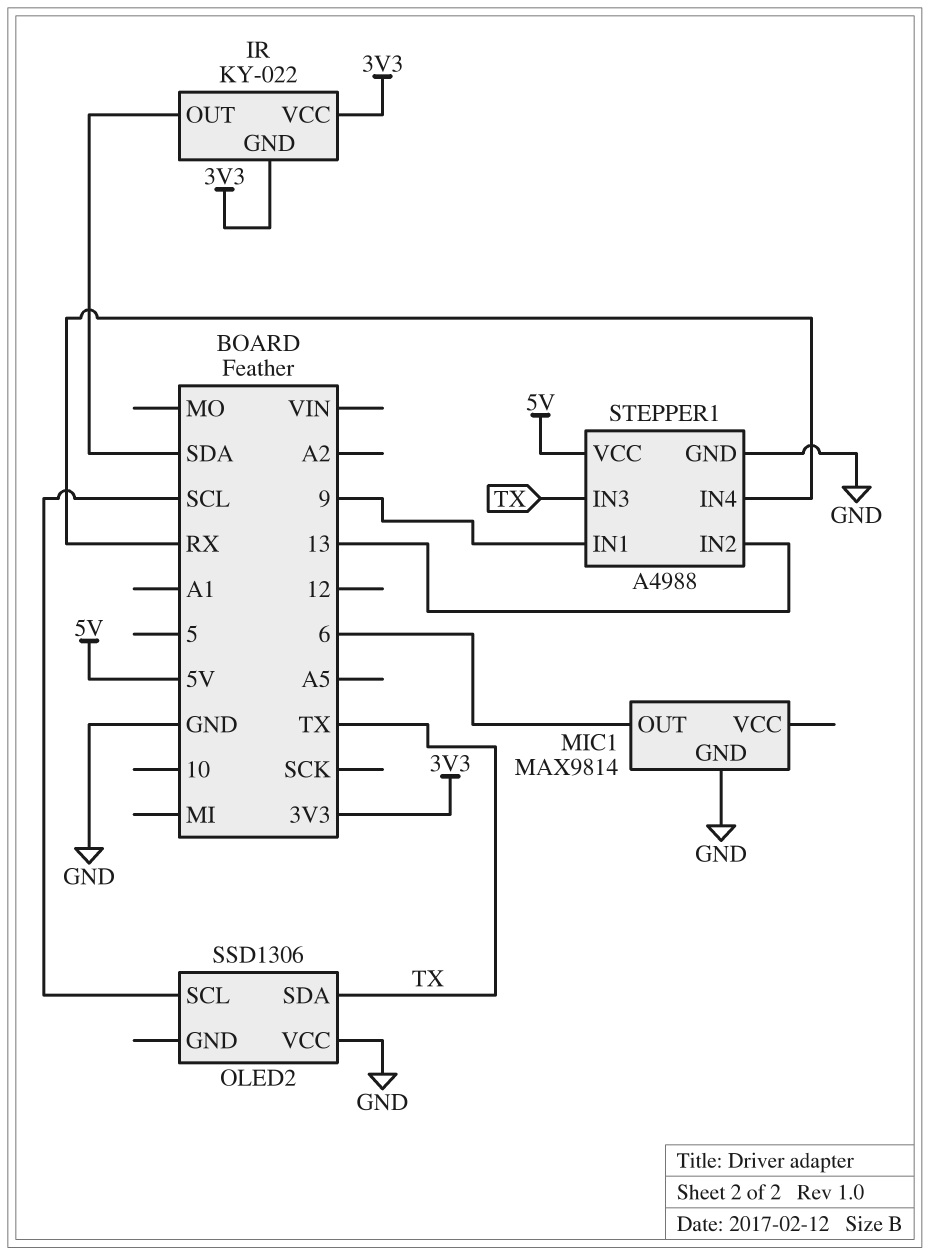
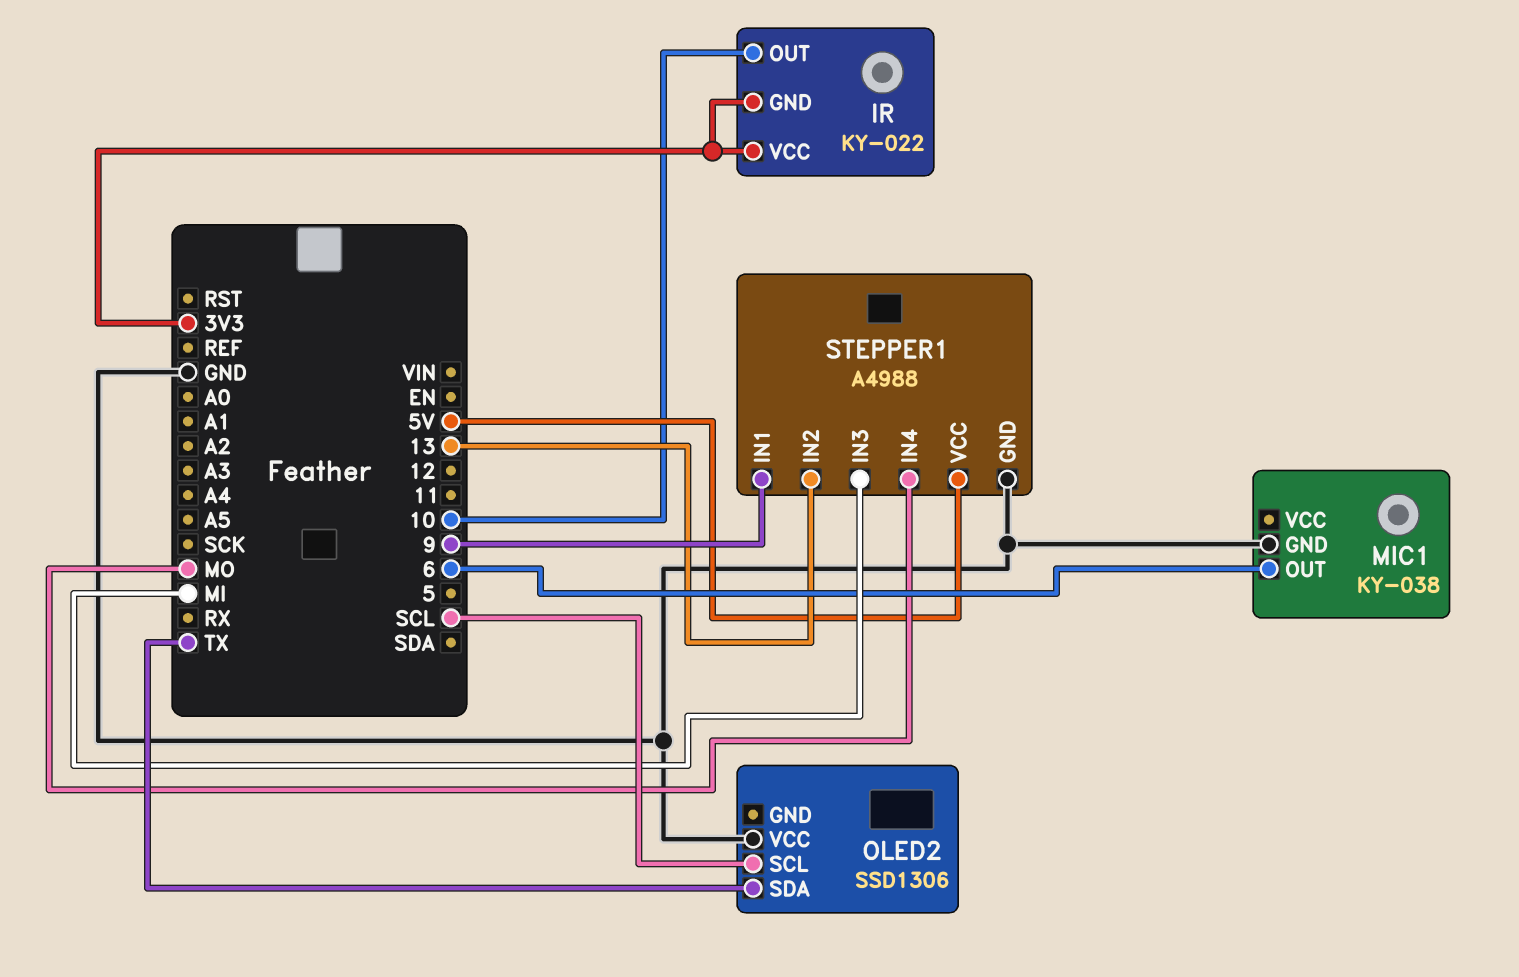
IR pin OUT: SDA -> 10
MIC1: MAX9814 -> KY-038
STEPPER1 pin IN3: TX -> MI
STEPPER1 pin IN4: RX -> MO

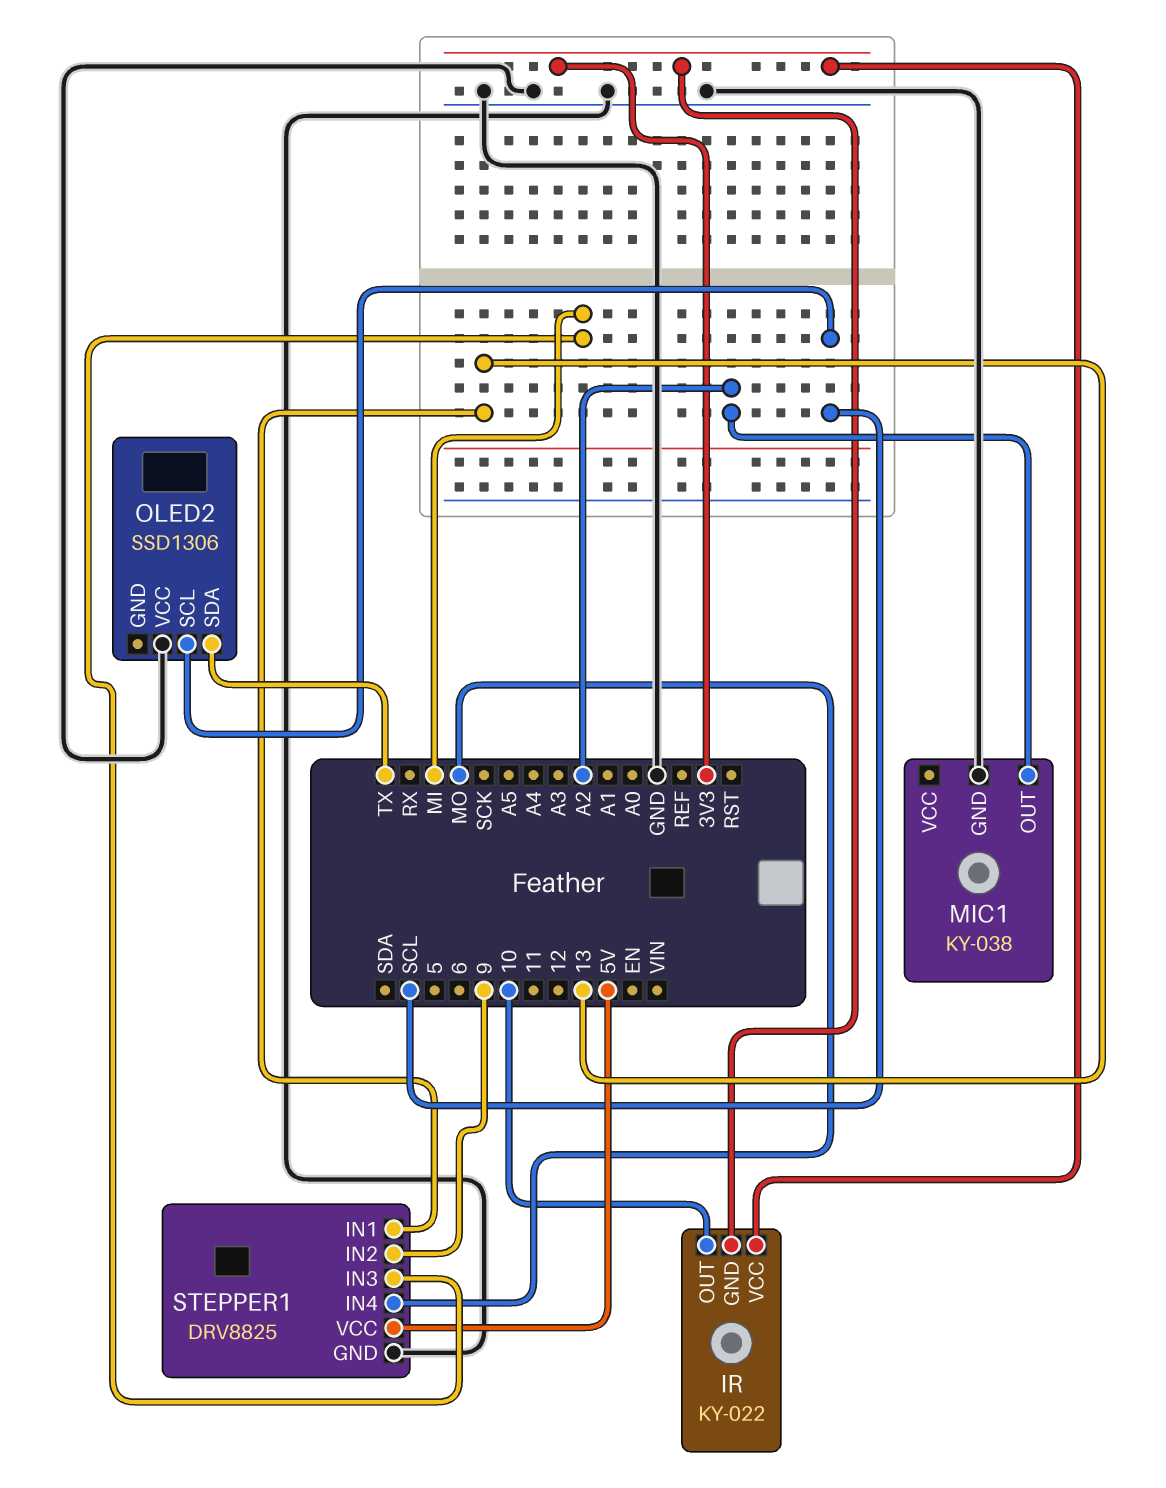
MIC1 pin OUT: 6 -> A2
STEPPER1: A4988 -> DRV8825
STEPPER1 pin IN1: 9 -> 13
STEPPER1 pin IN2: 13 -> 9

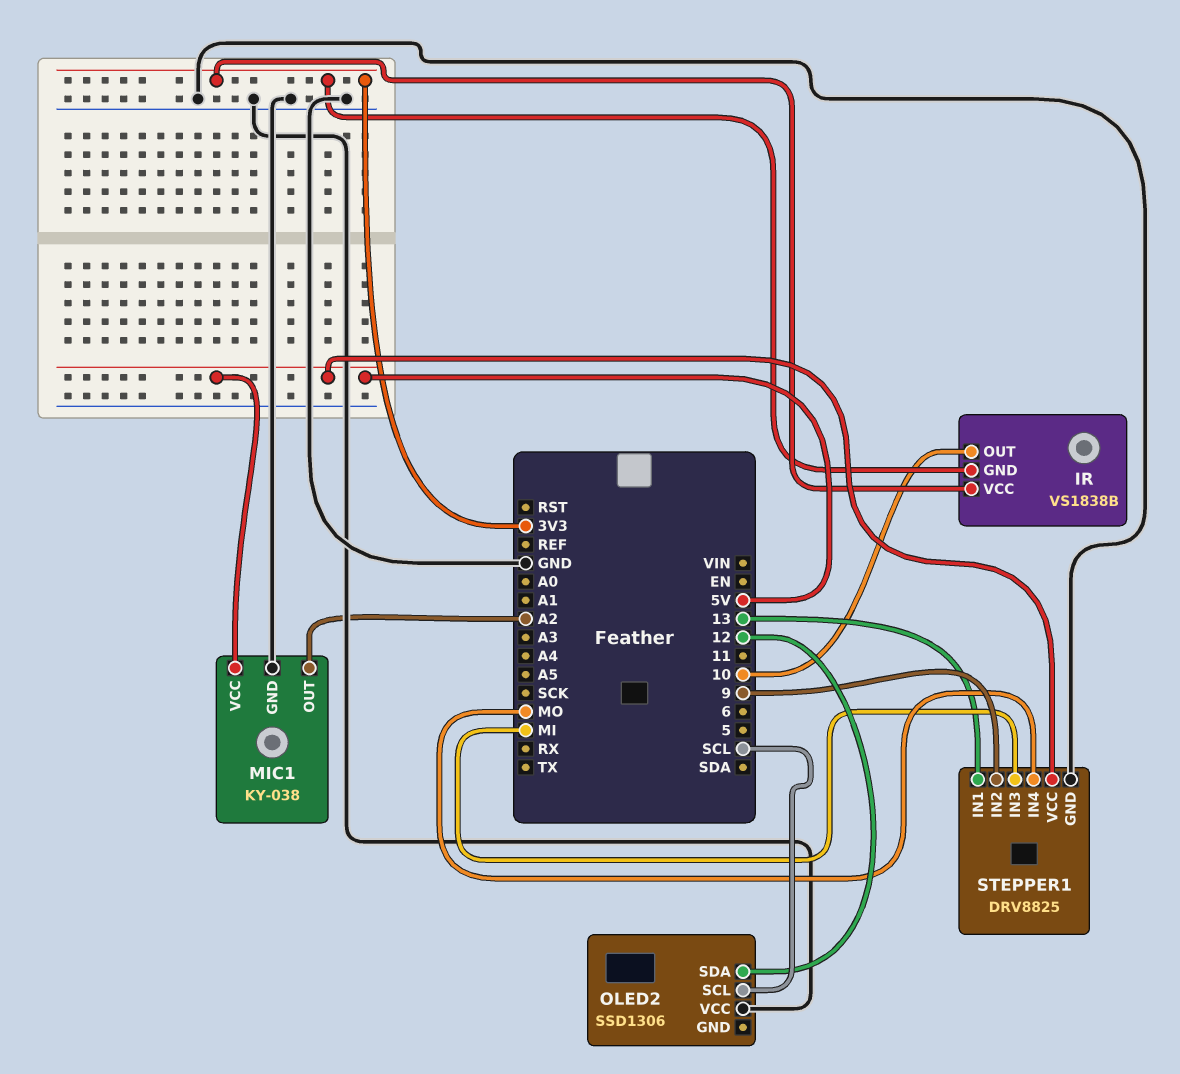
IR: KY-022 -> VS1838B
MIC1 pin VCC: none -> 5V
OLED2 pin SDA: TX -> 12

